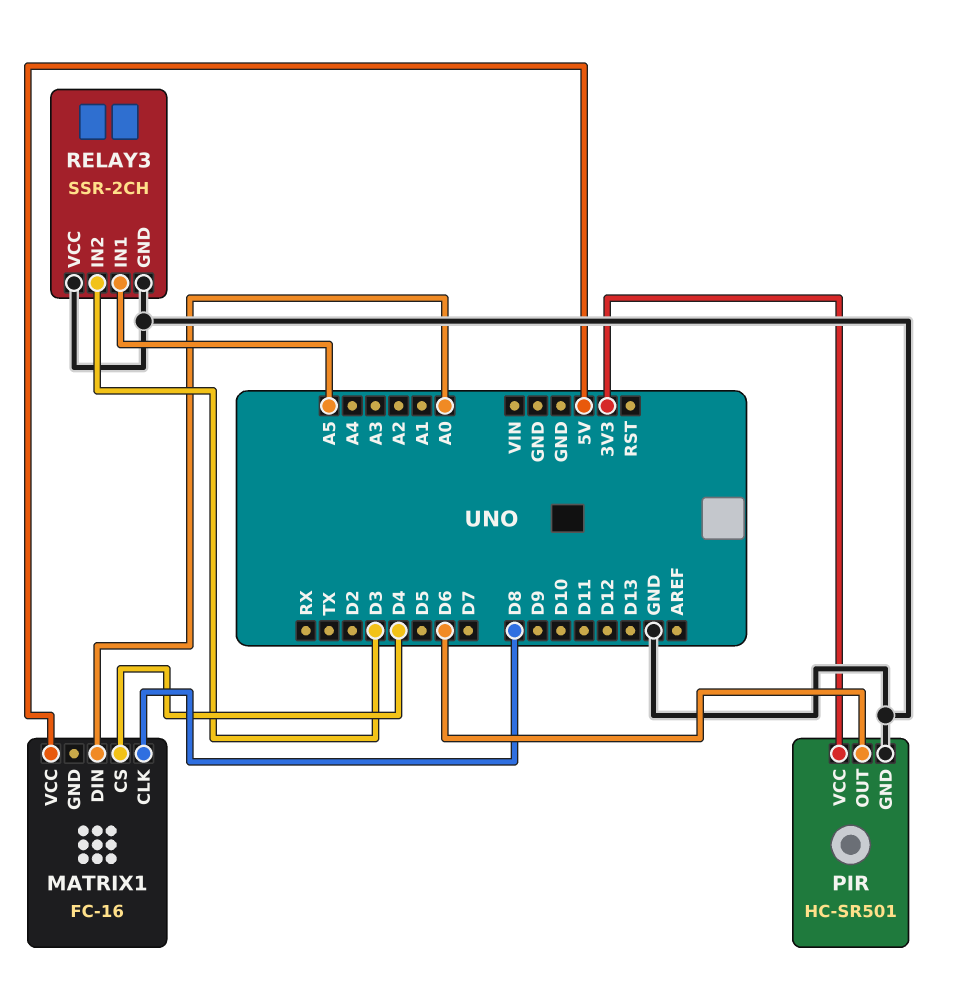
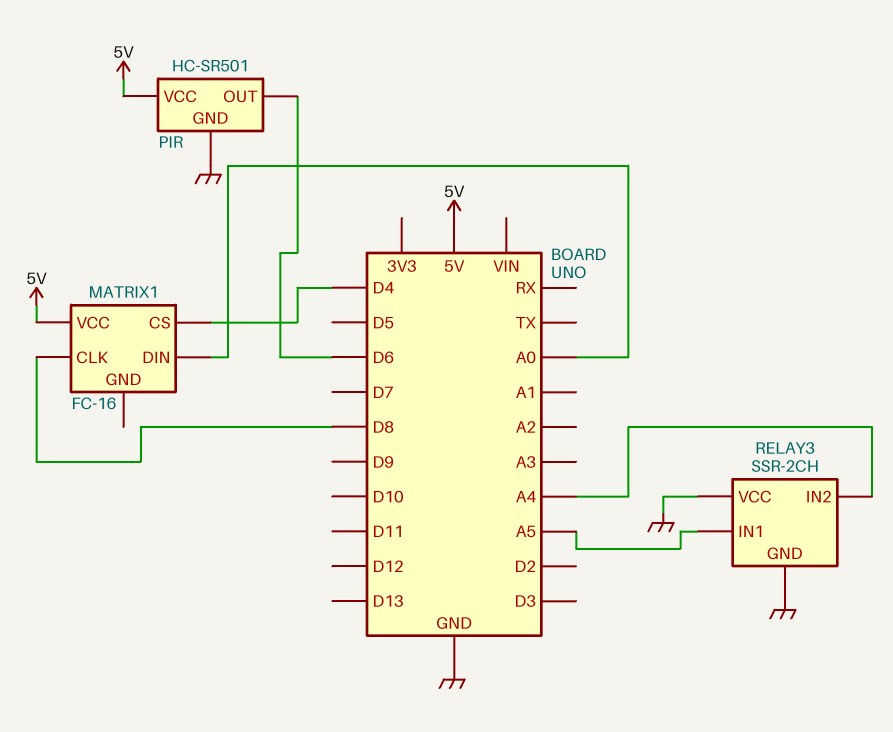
PIR pin VCC: 3V3 -> 5V
RELAY3 pin IN2: D3 -> A4

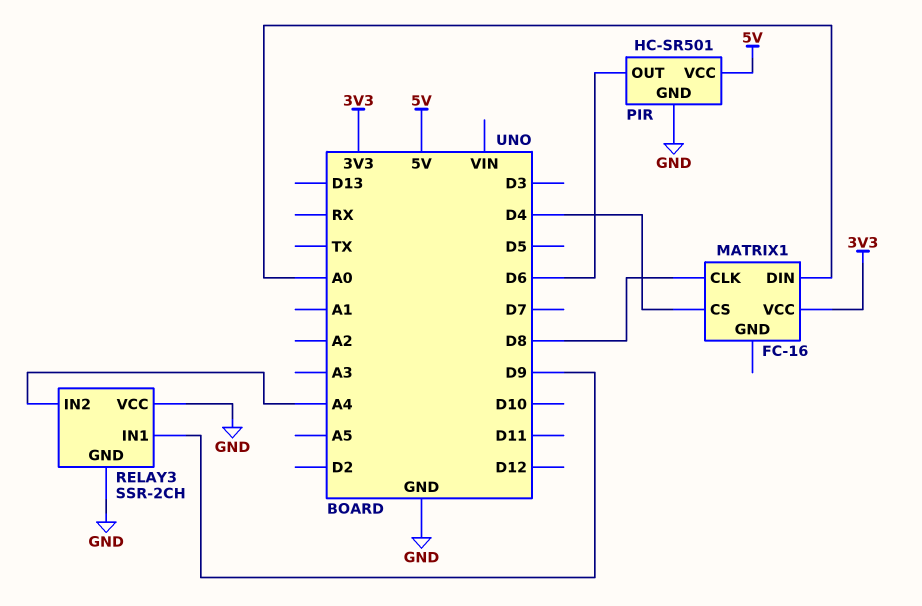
MATRIX1 pin VCC: 5V -> 3V3
RELAY3 pin IN1: A5 -> D9

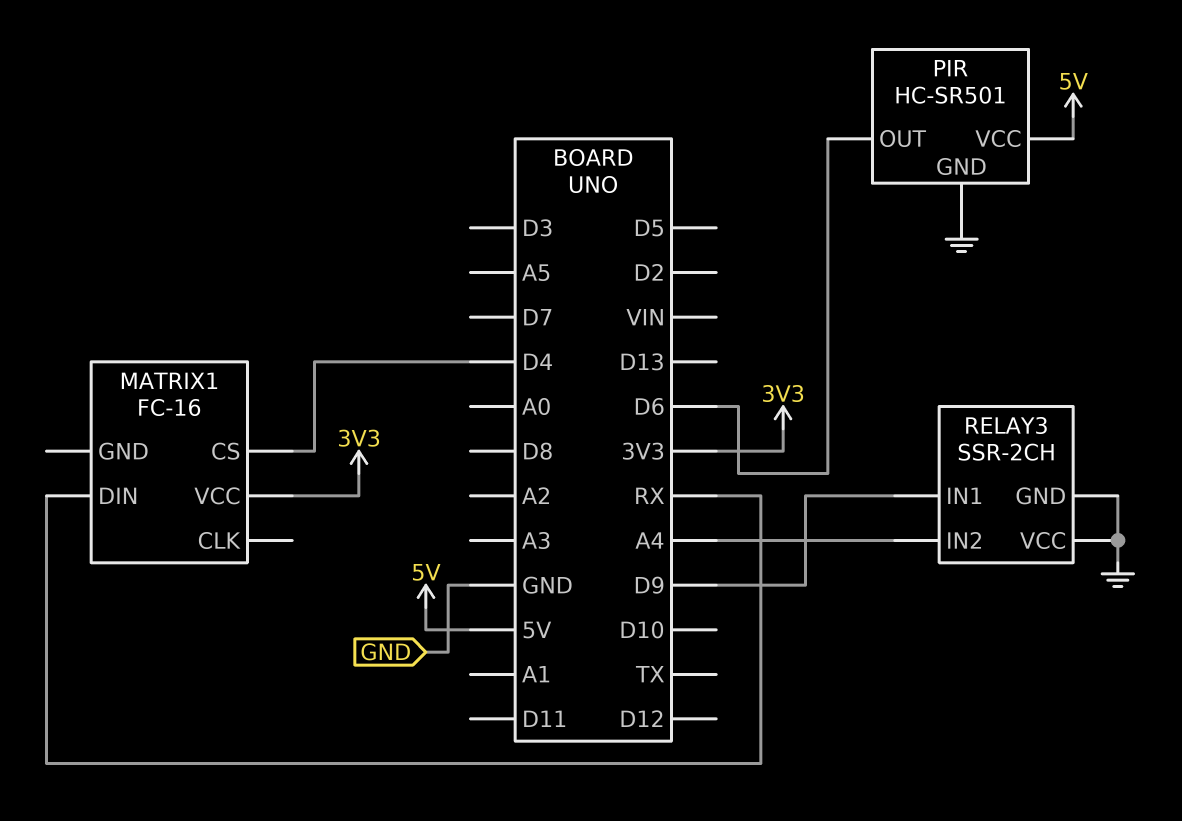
MATRIX1 pin CLK: D8 -> none
MATRIX1 pin DIN: A0 -> RX

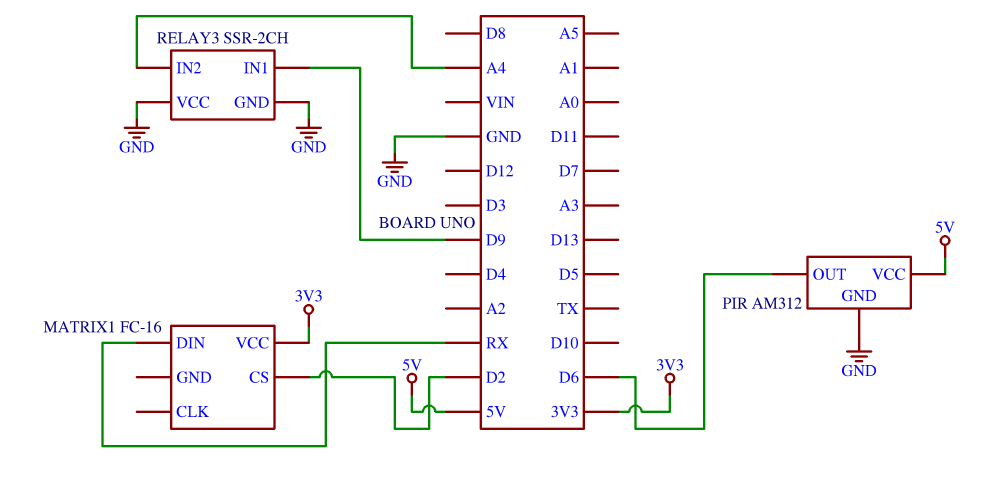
MATRIX1 pin CS: D4 -> D2
PIR: HC-SR501 -> AM312

